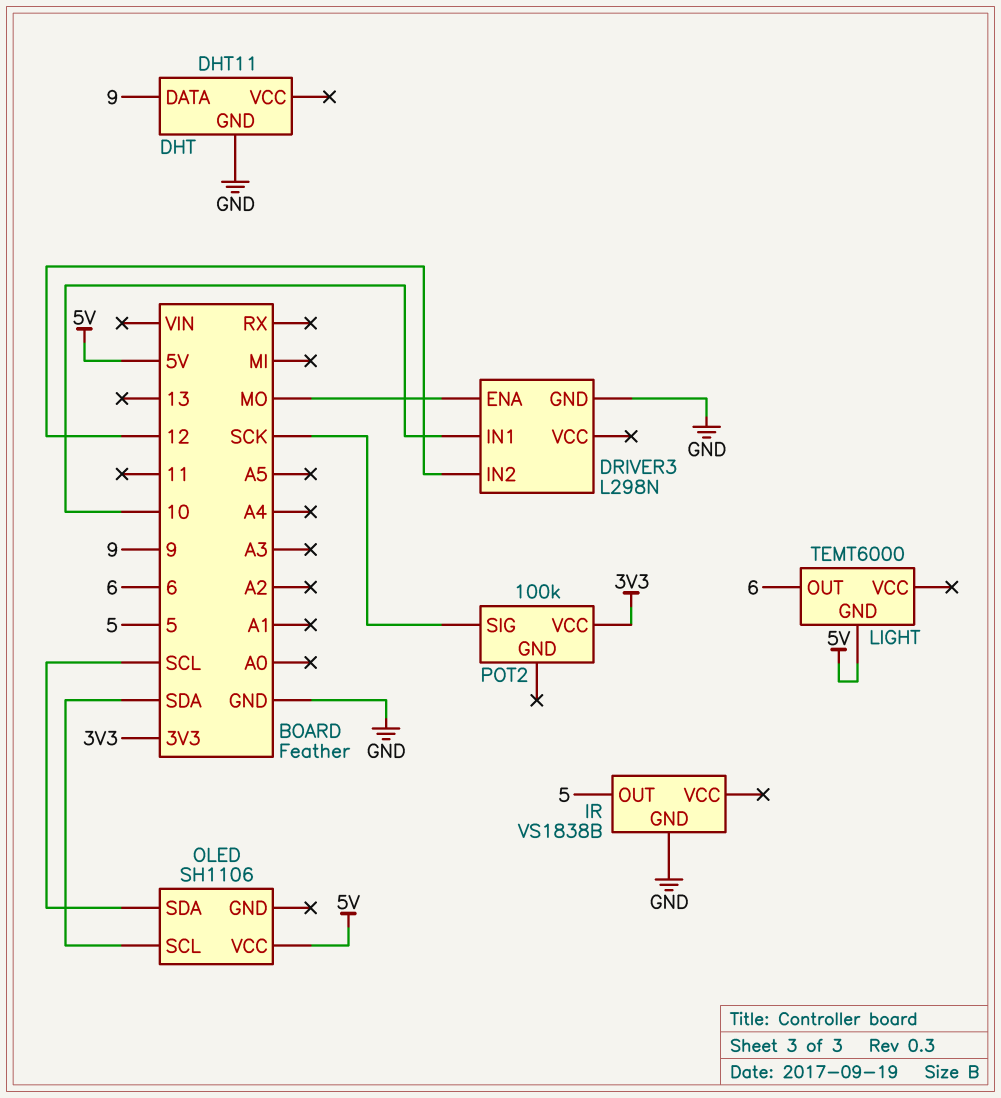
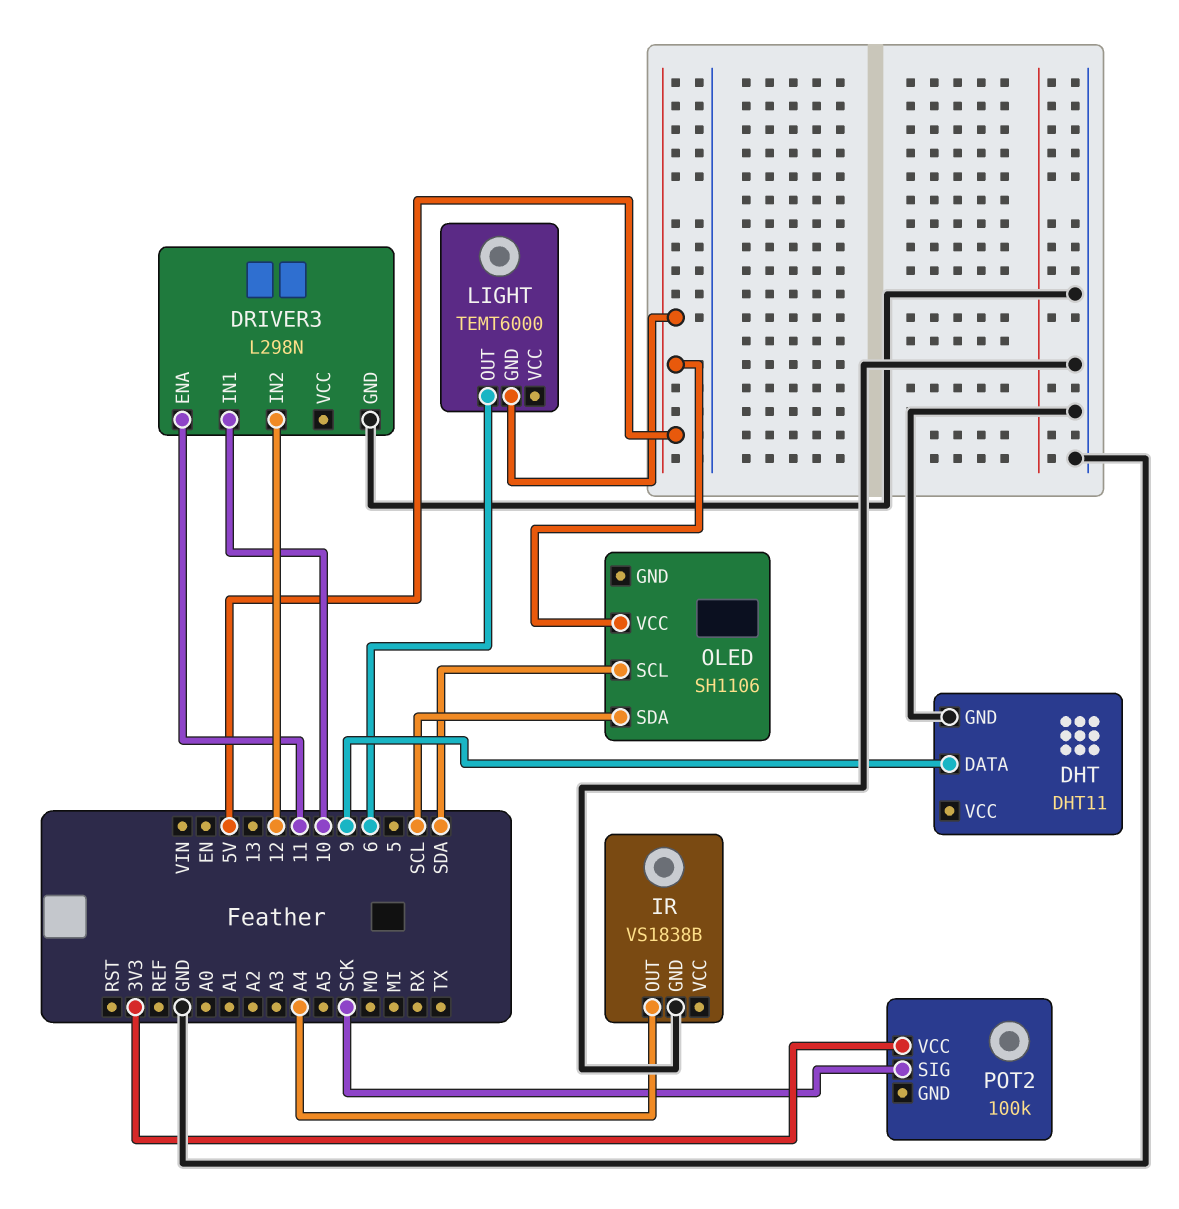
DRIVER3 pin ENA: MO -> 11
IR pin OUT: 5 -> A4

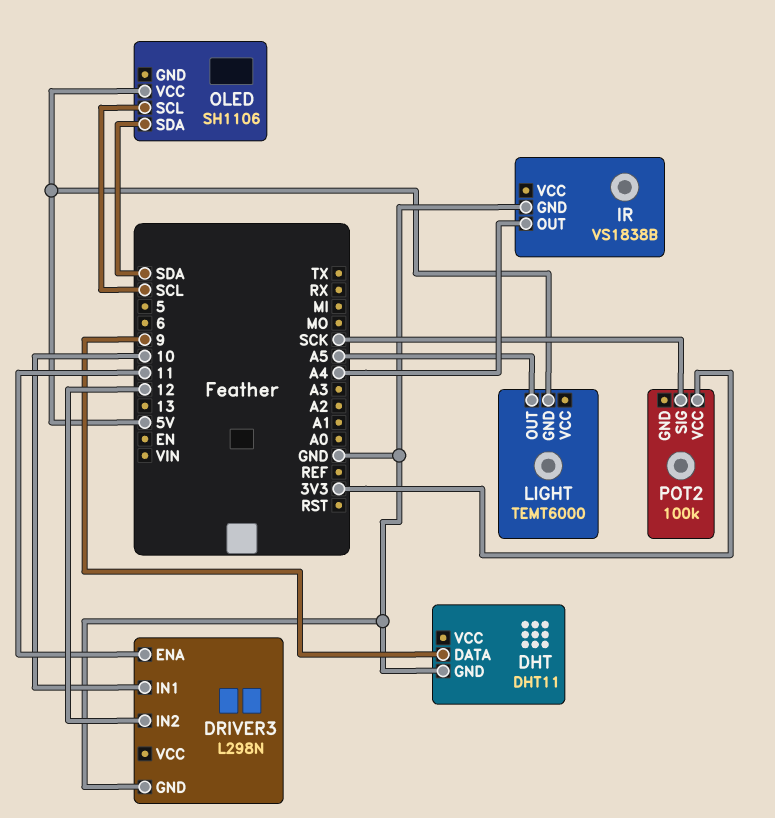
LIGHT pin OUT: 6 -> A5
OLED pin SCL: SDA -> SCL
OLED pin SDA: SCL -> SDA

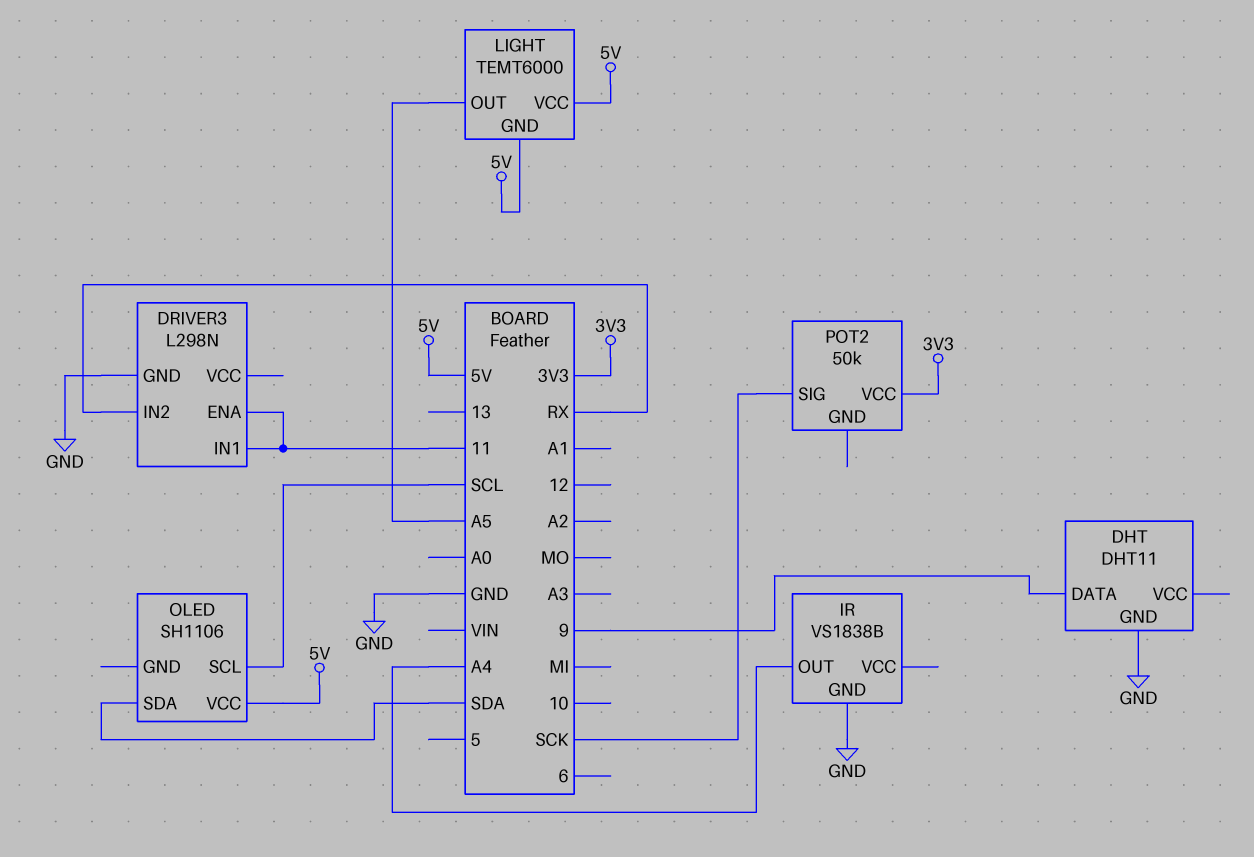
DRIVER3 pin IN1: 10 -> 11
DRIVER3 pin IN2: 12 -> RX
LIGHT pin VCC: none -> 5V
POT2: 100k -> 50k

